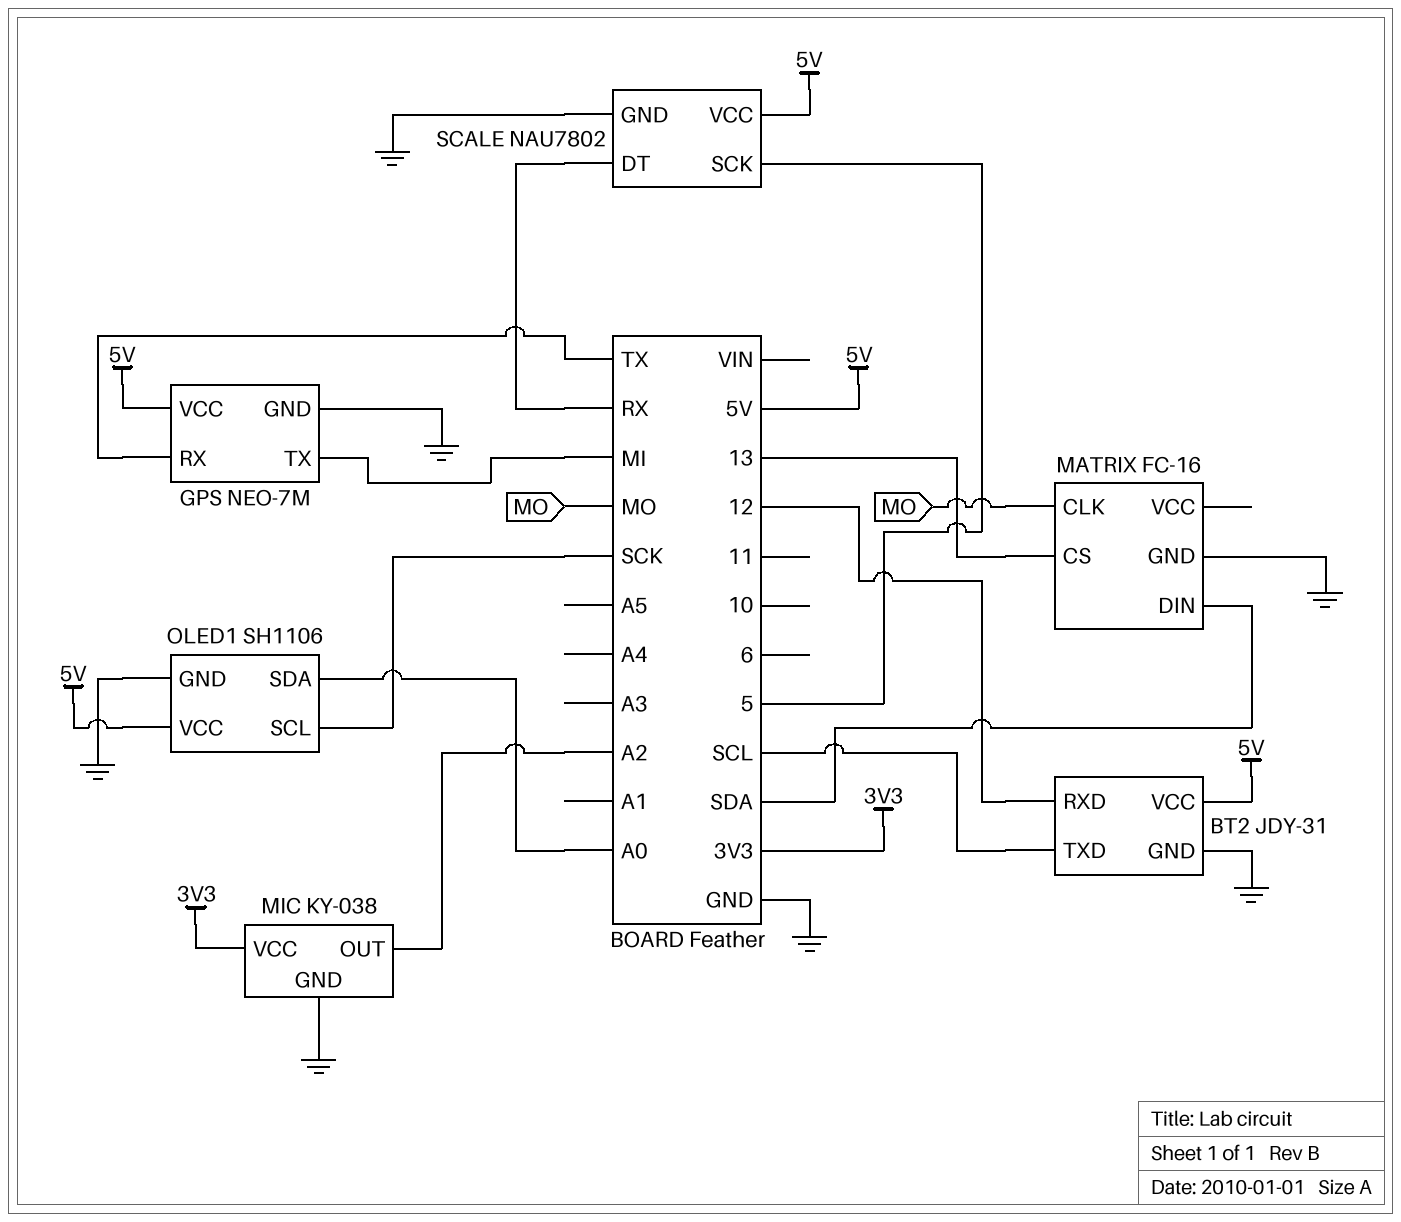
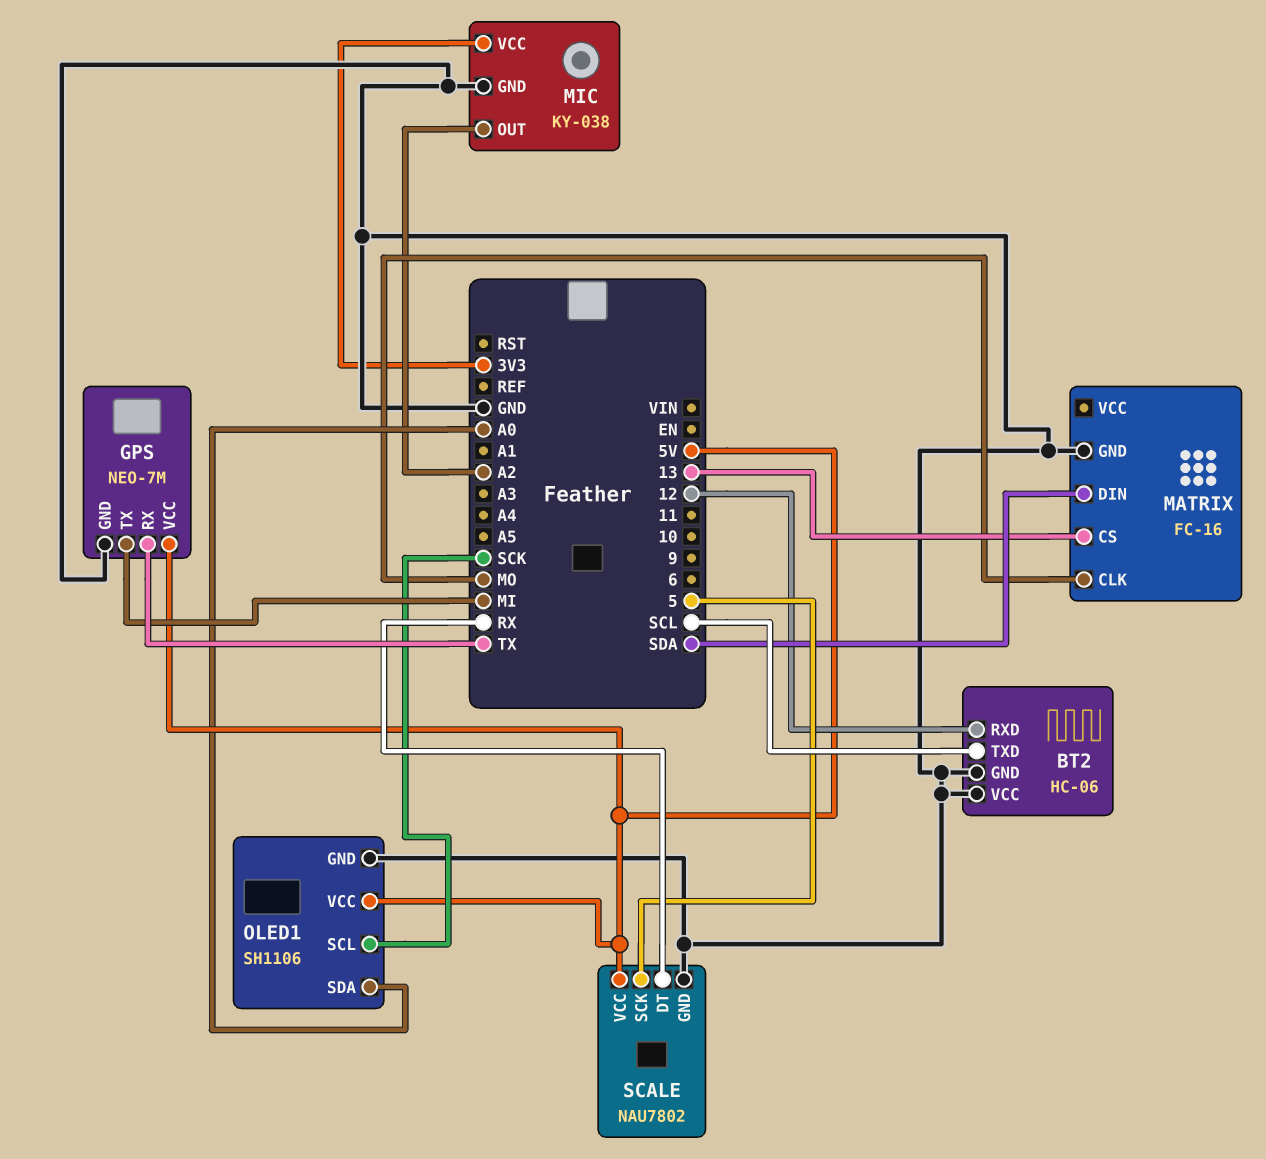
BT2: JDY-31 -> HC-06
BT2 pin VCC: 5V -> GND

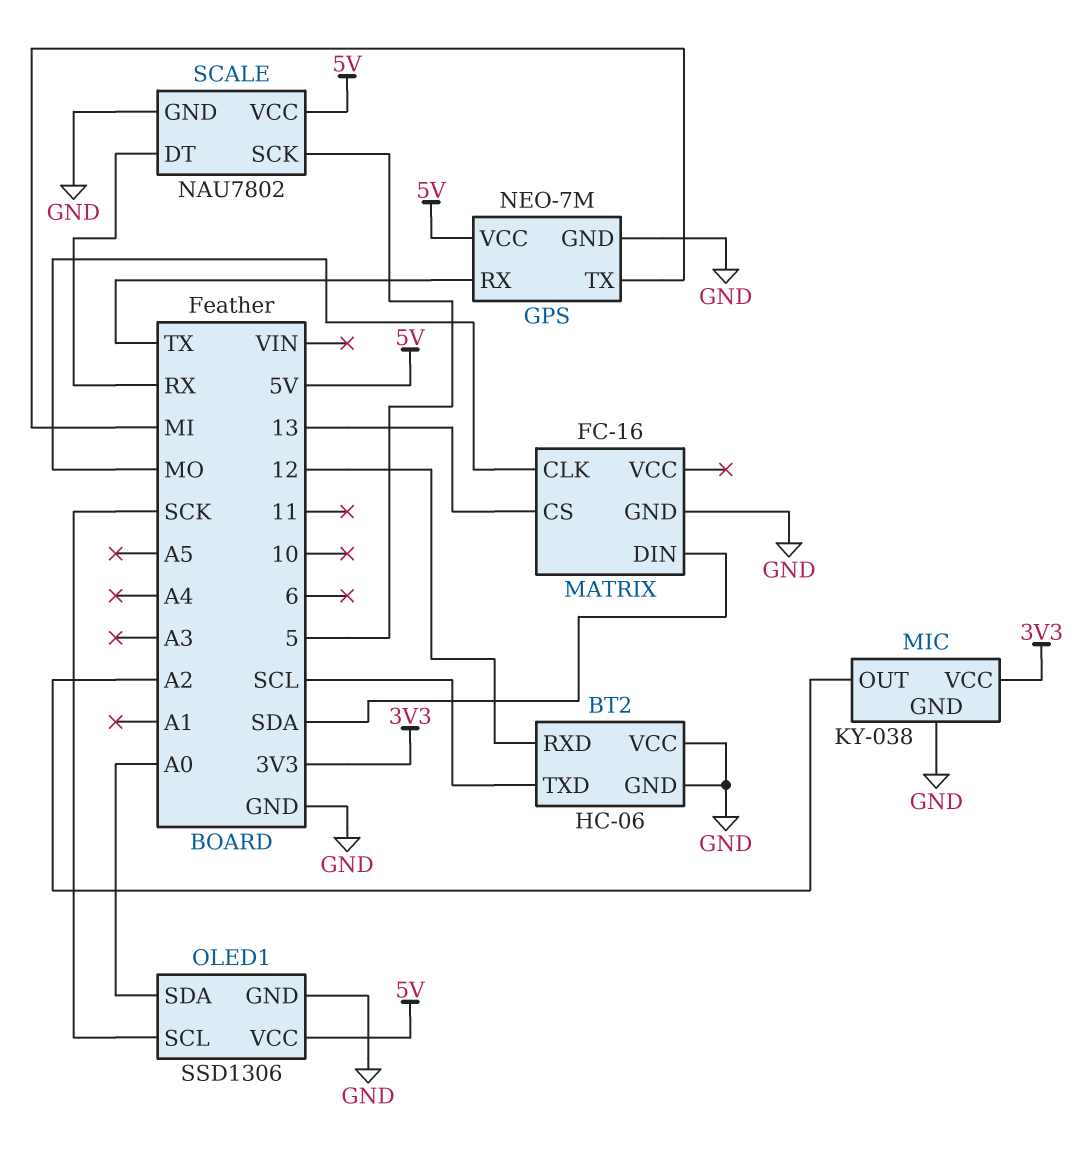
OLED1: SH1106 -> SSD1306

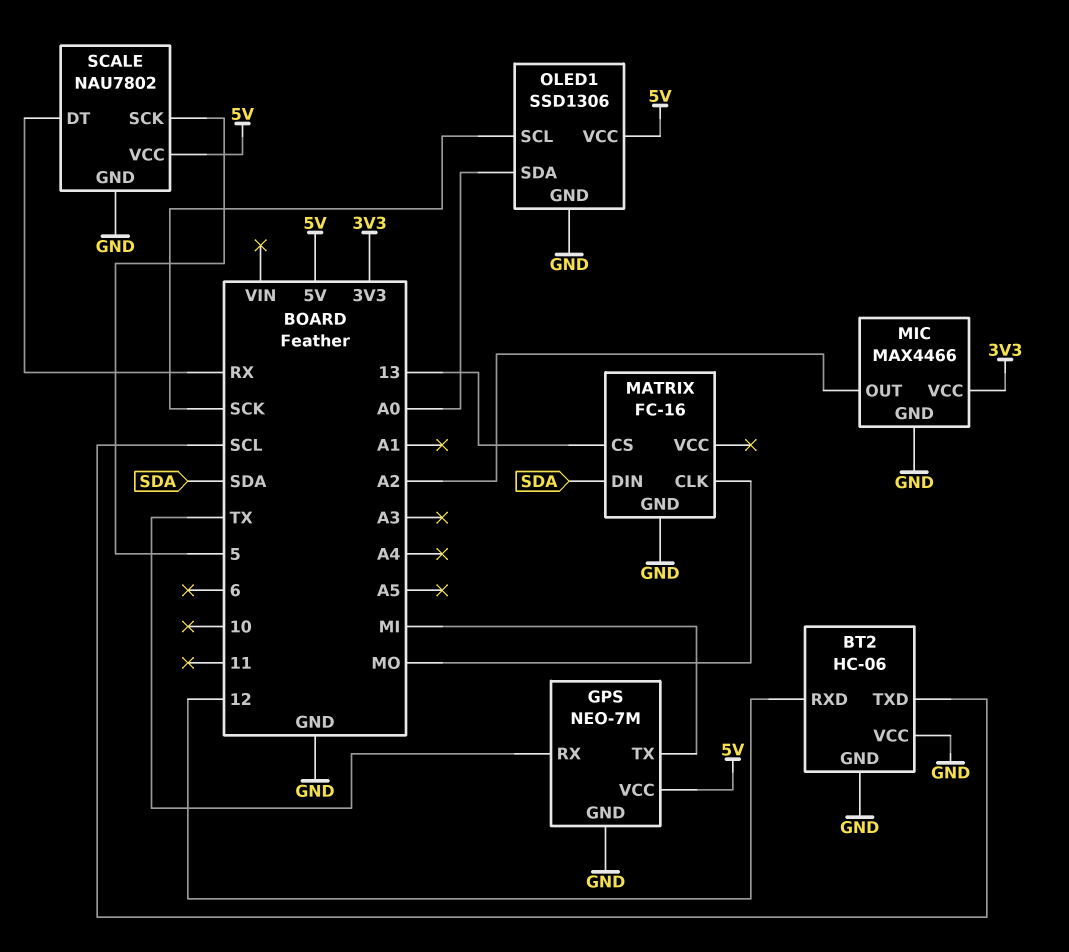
MIC: KY-038 -> MAX4466

